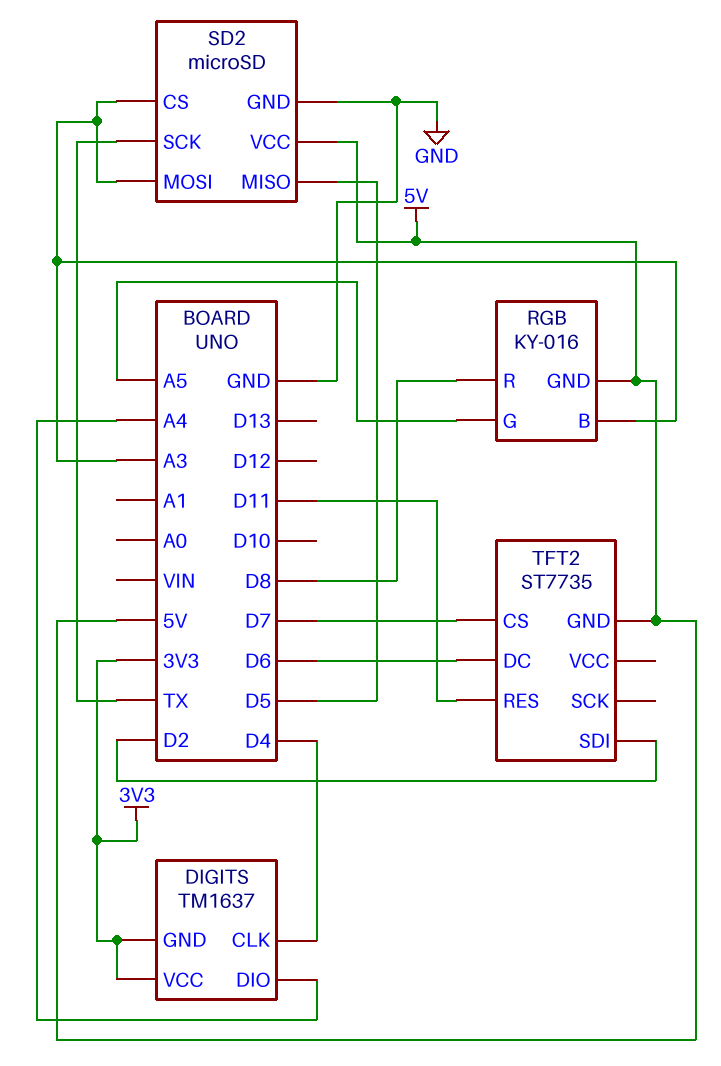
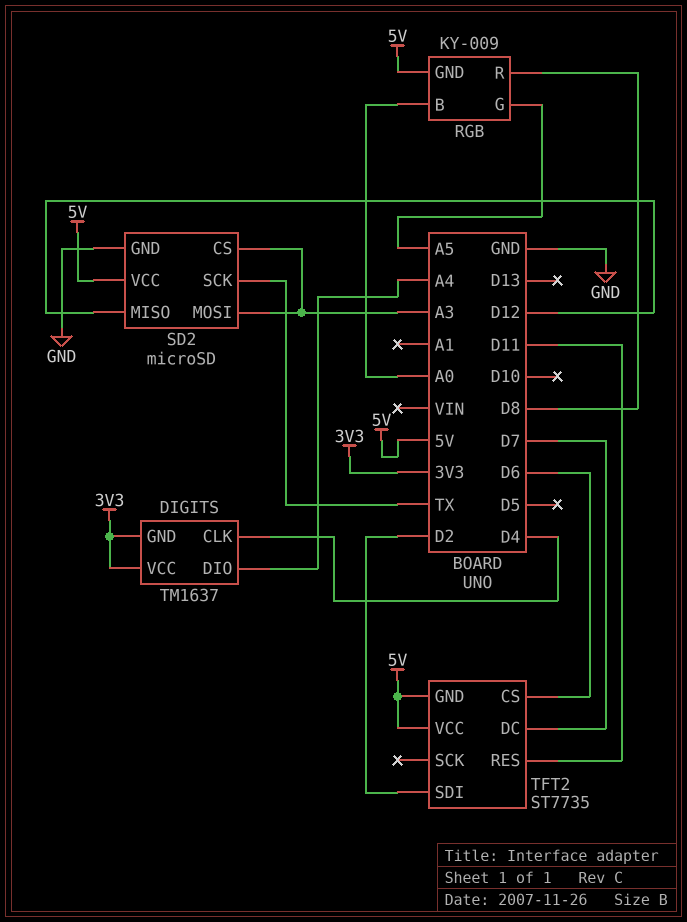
RGB: KY-016 -> KY-009
RGB pin B: A3 -> A0
SD2 pin MISO: D5 -> D12
TFT2 pin CS: D7 -> D6
TFT2 pin DC: D6 -> D7
TFT2 pin VCC: none -> 5V

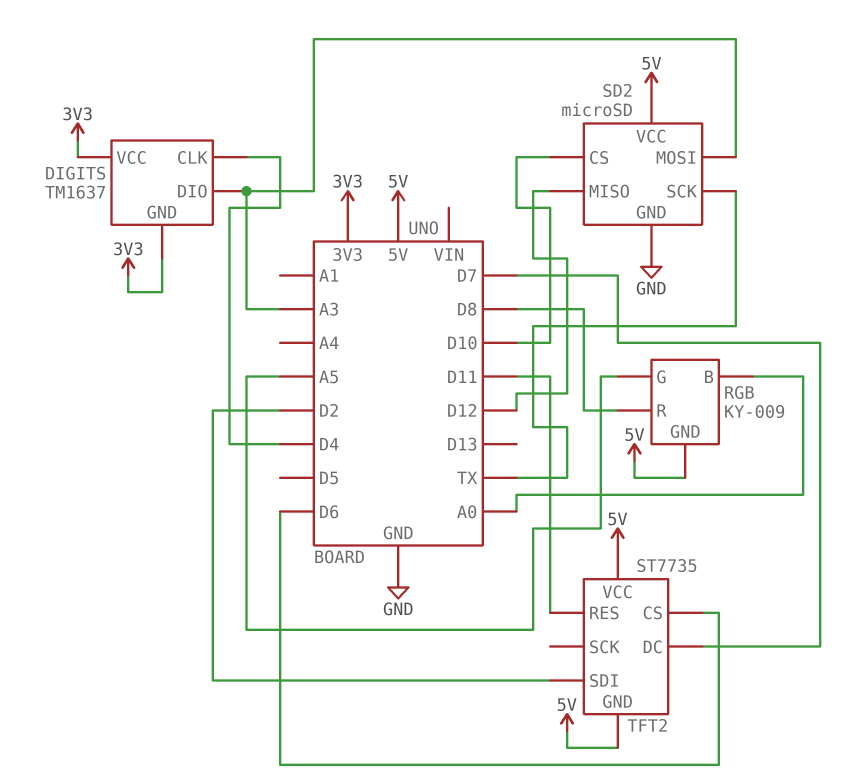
DIGITS pin DIO: A4 -> A3
SD2 pin CS: A3 -> D10

